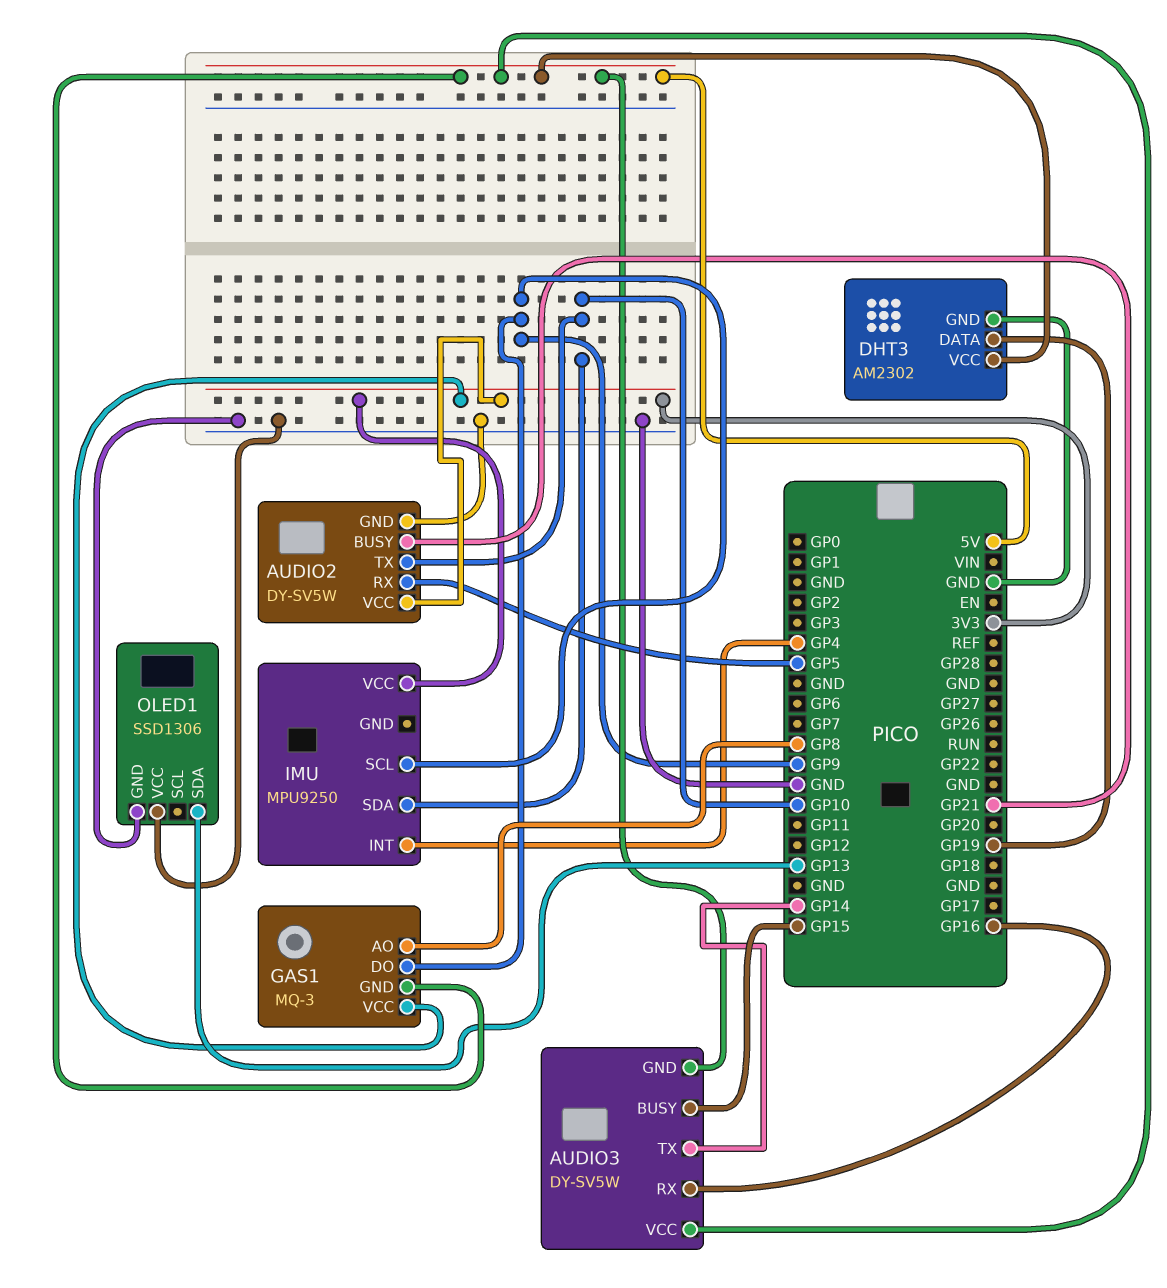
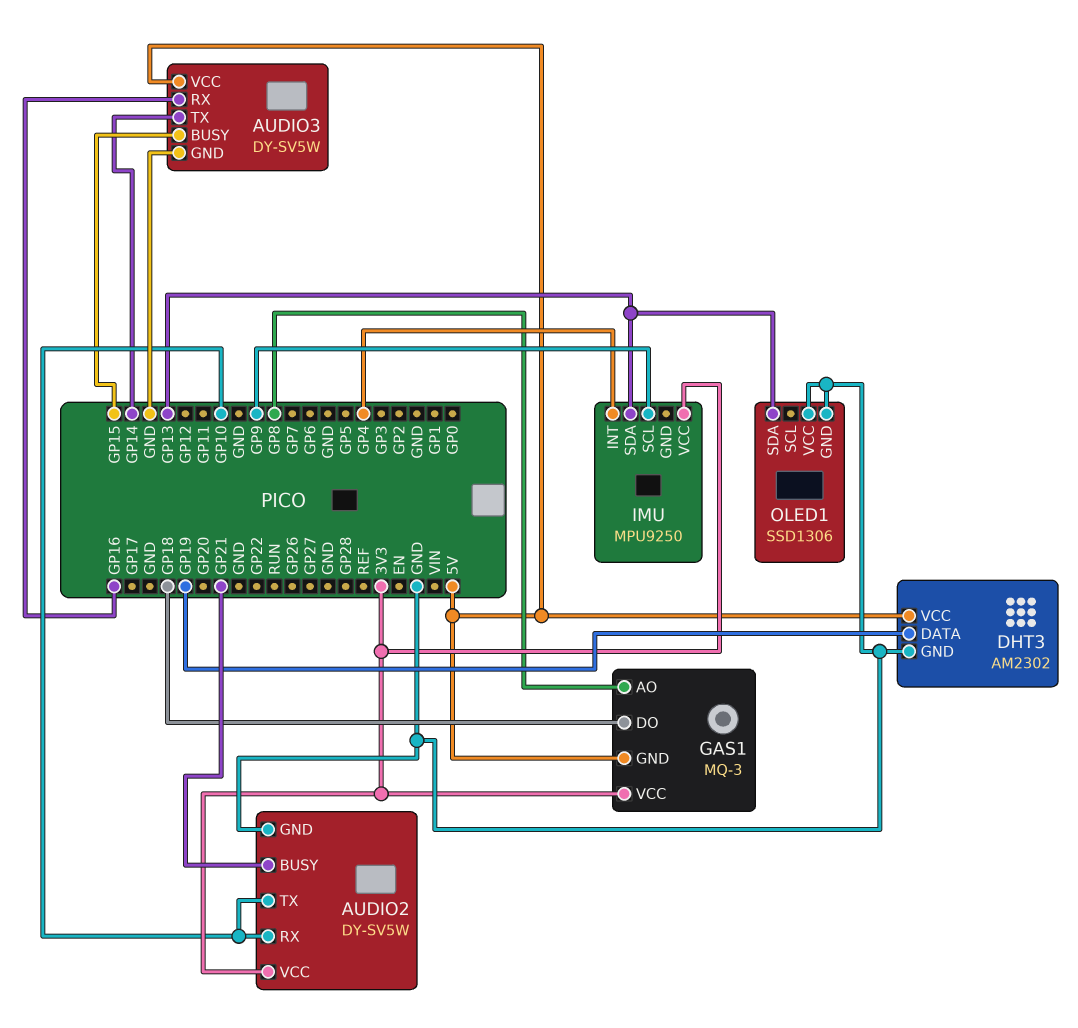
AUDIO2 pin RX: GP5 -> GP10
AUDIO3 pin GND: 5V -> GND
GAS1 pin DO: GP9 -> GP18
IMU pin SDA: GP10 -> GP13

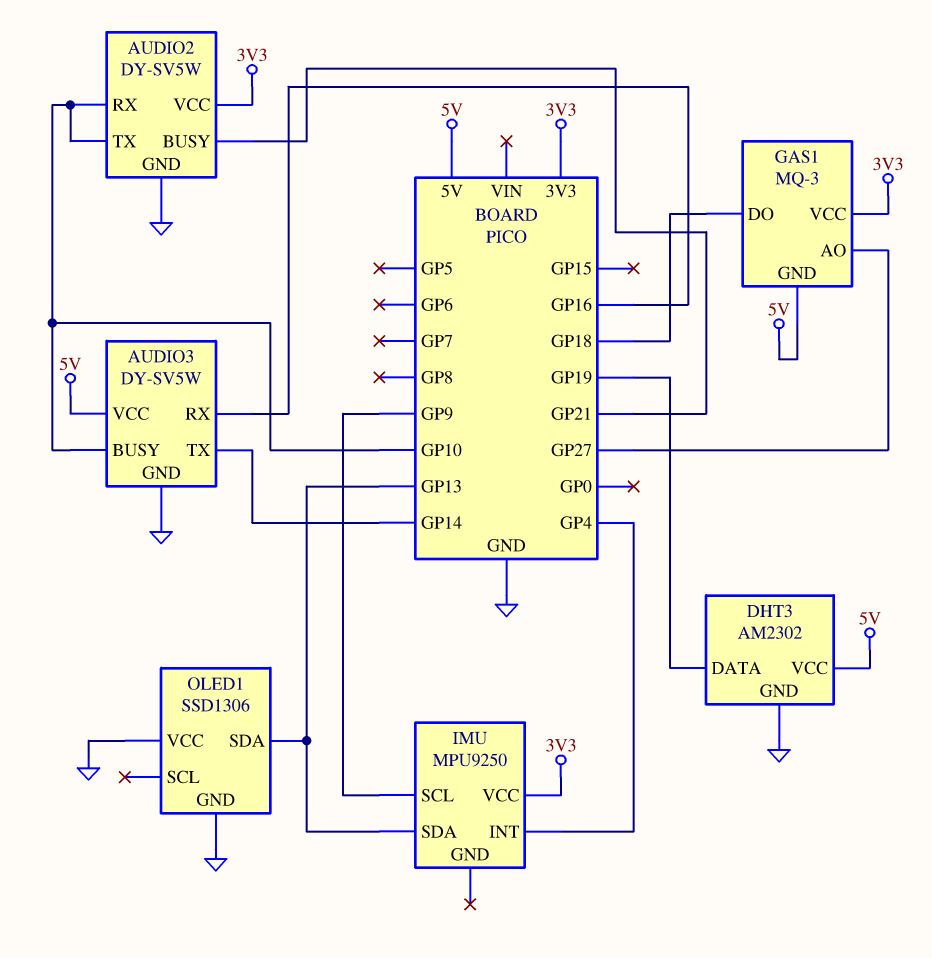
AUDIO3 pin BUSY: GP15 -> GP10
GAS1 pin AO: GP8 -> GP27

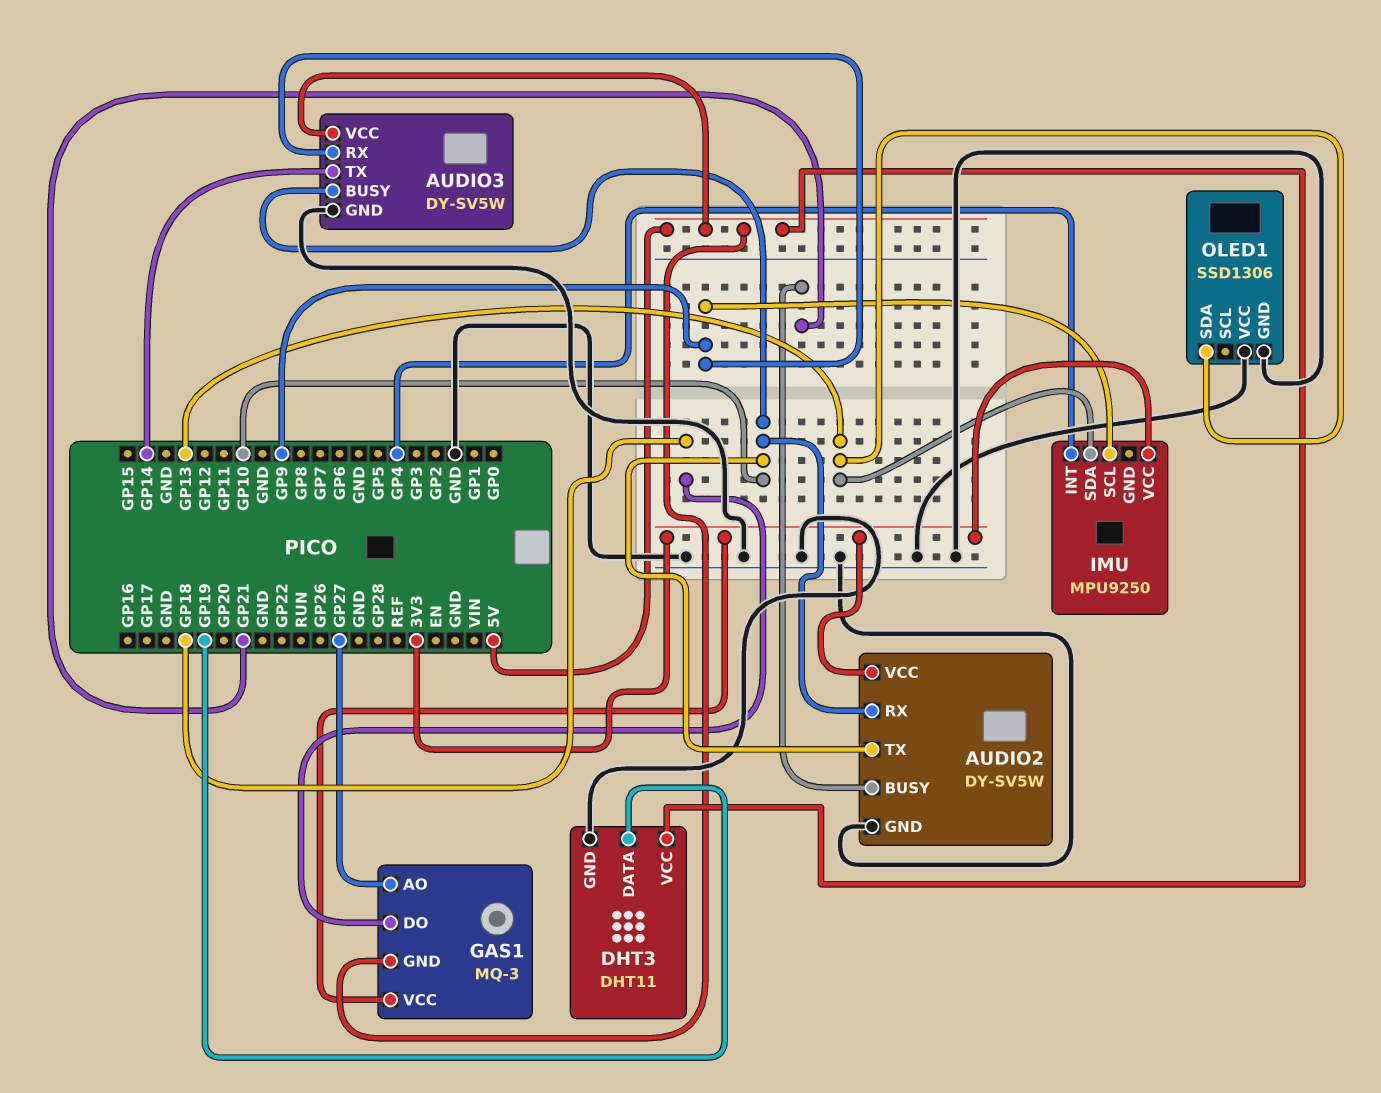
AUDIO3 pin RX: GP16 -> GP9
DHT3: AM2302 -> DHT11

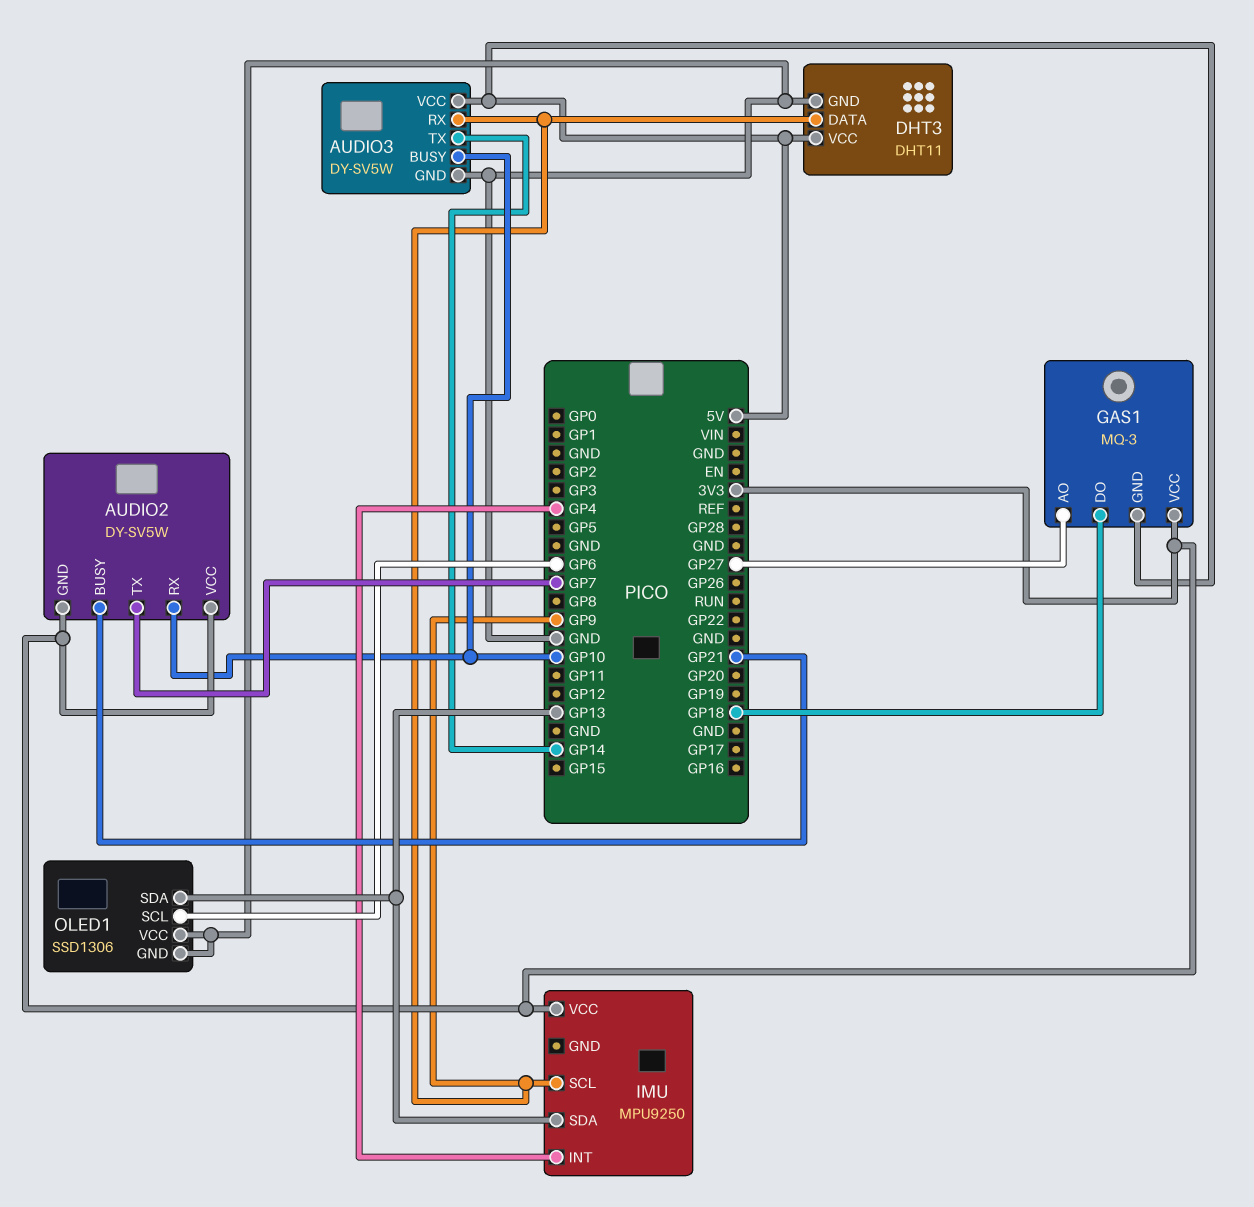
AUDIO2 pin GND: GND -> 3V3
AUDIO2 pin TX: GP10 -> GP7
DHT3 pin DATA: GP19 -> GP9
OLED1 pin SCL: none -> GP6

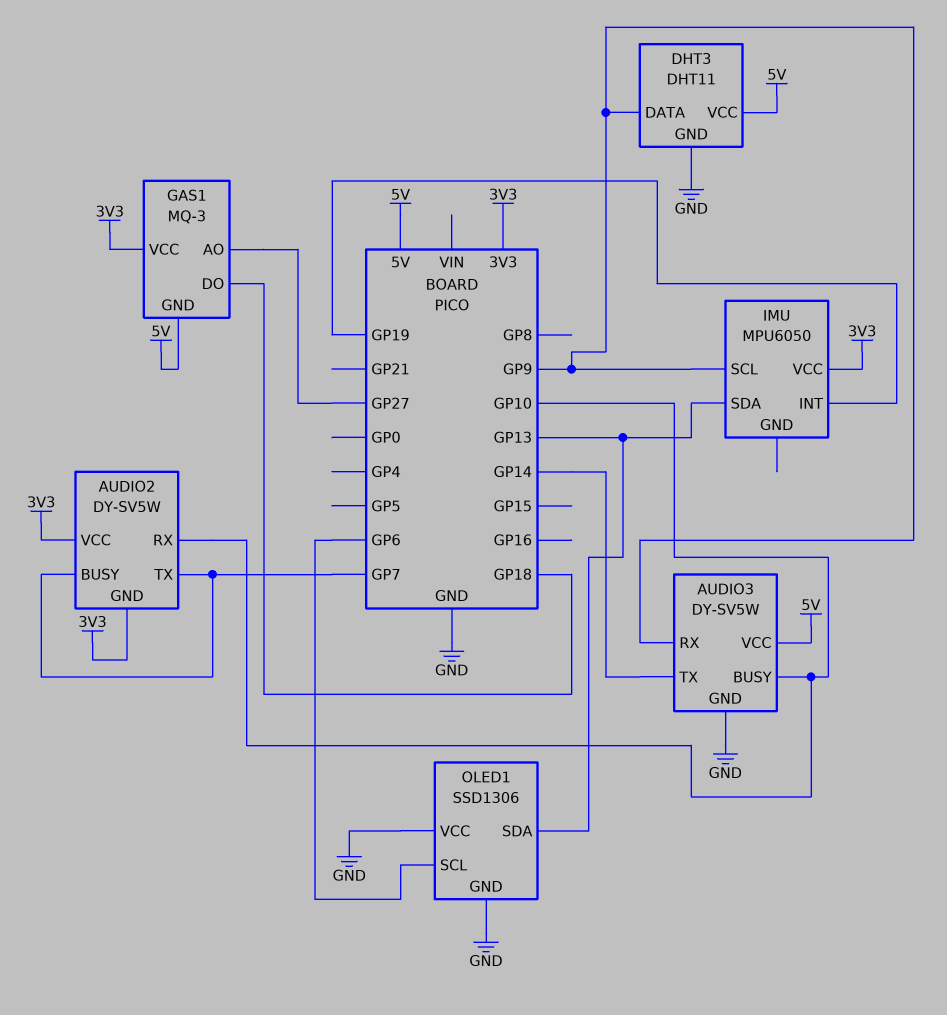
AUDIO2 pin BUSY: GP21 -> GP7
IMU: MPU9250 -> MPU6050
IMU pin INT: GP4 -> GP19

